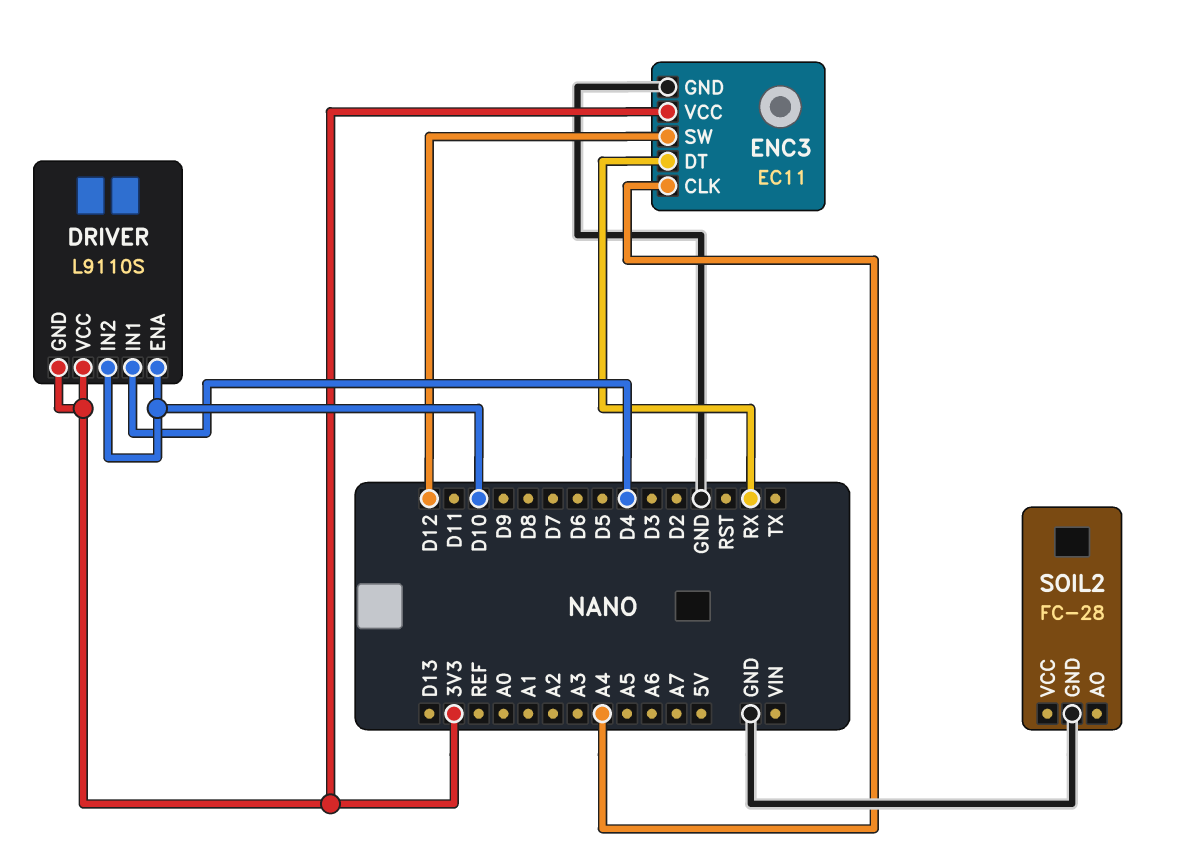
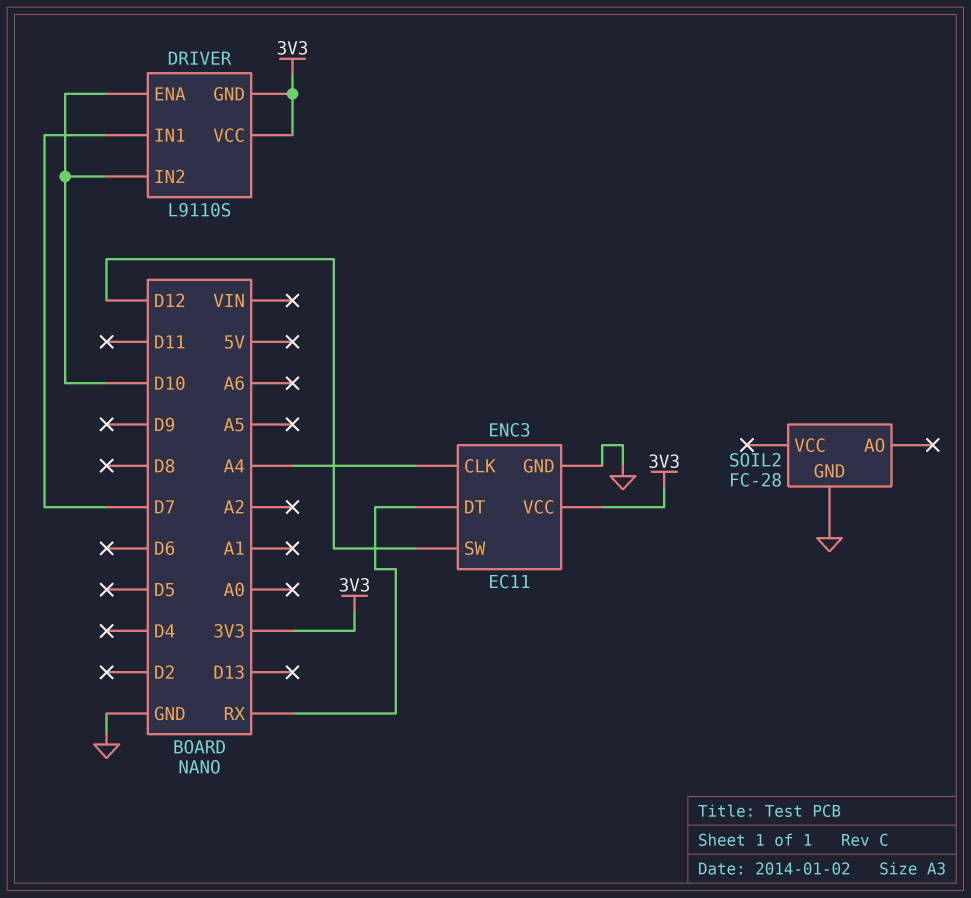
DRIVER pin IN1: D4 -> D7

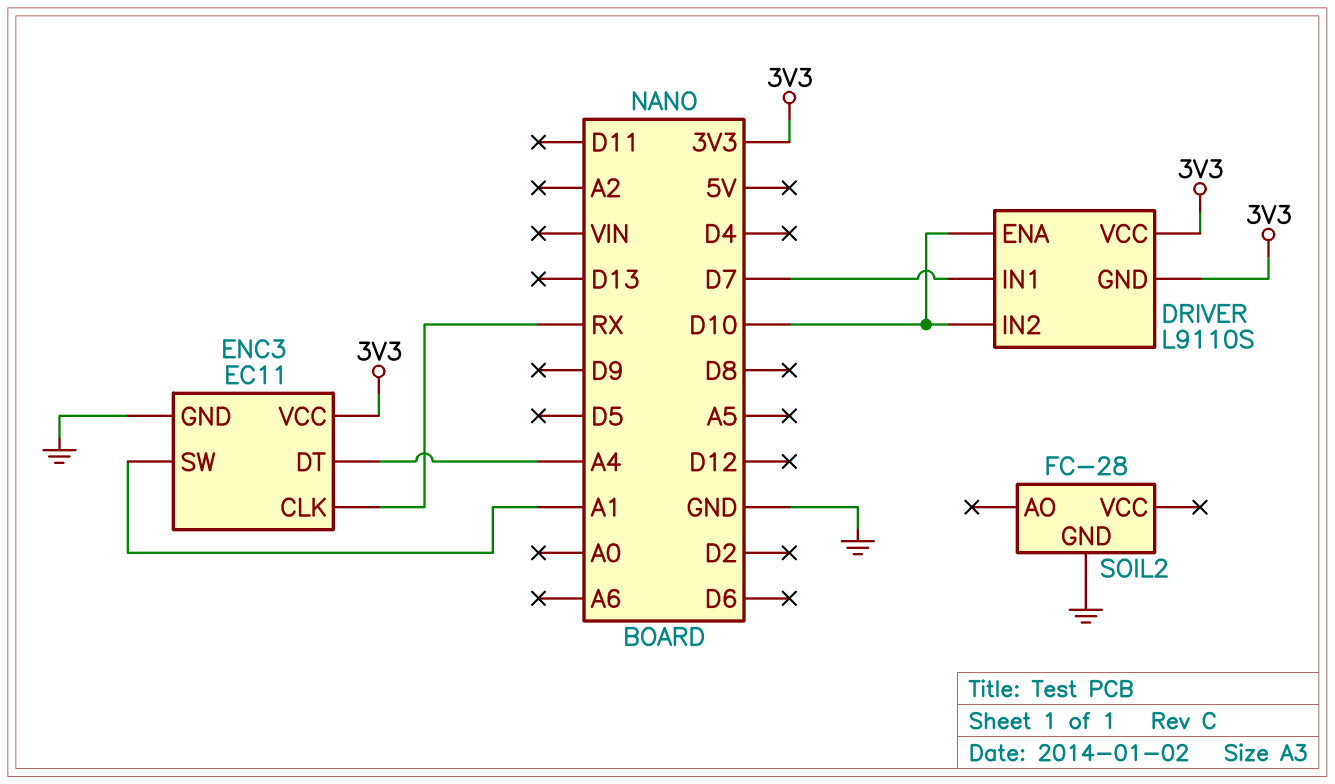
ENC3 pin CLK: A4 -> RX
ENC3 pin DT: RX -> A4
ENC3 pin SW: D12 -> A1

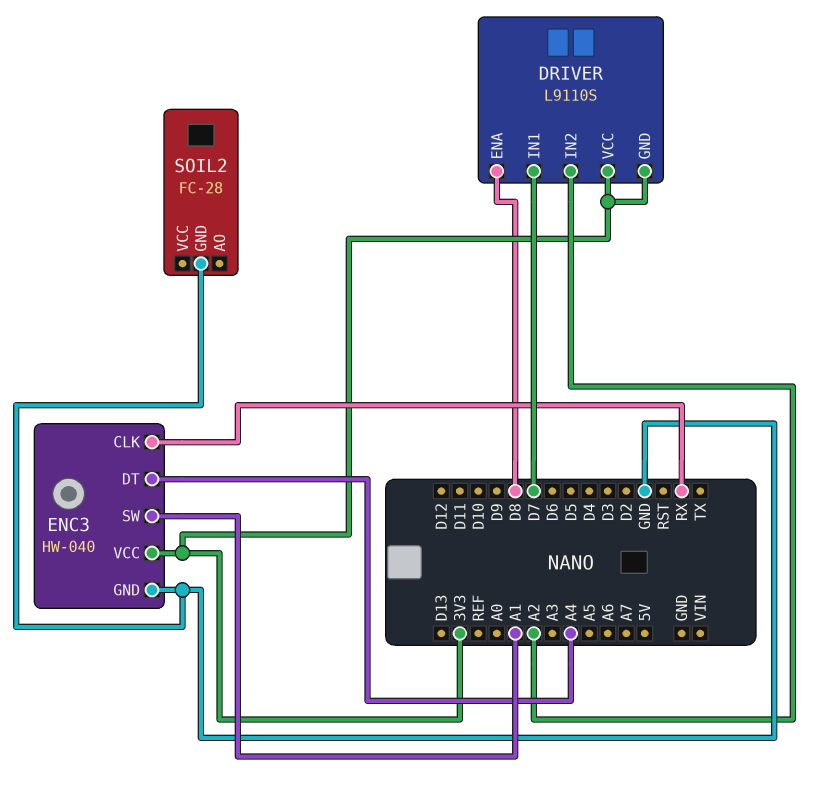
DRIVER pin ENA: D10 -> D8
DRIVER pin IN2: D10 -> A2
ENC3: EC11 -> HW-040

